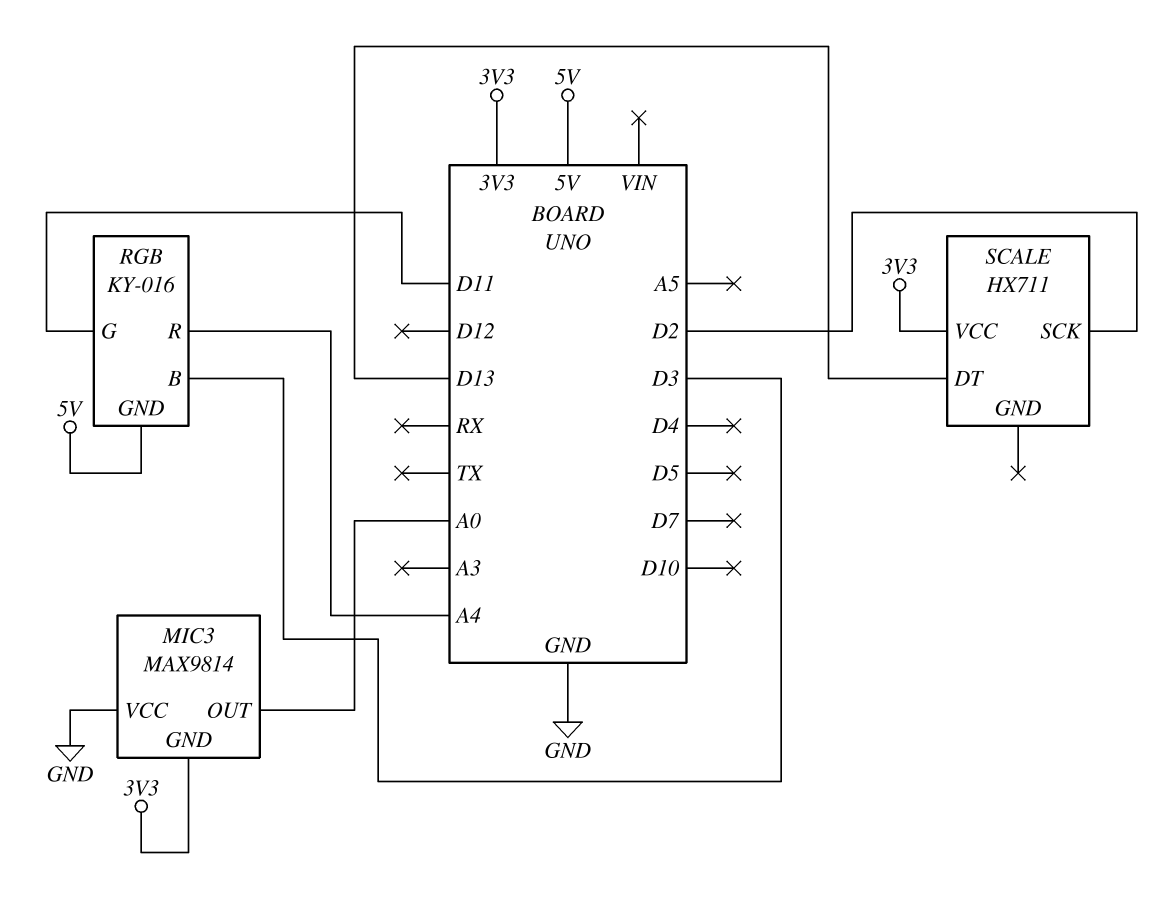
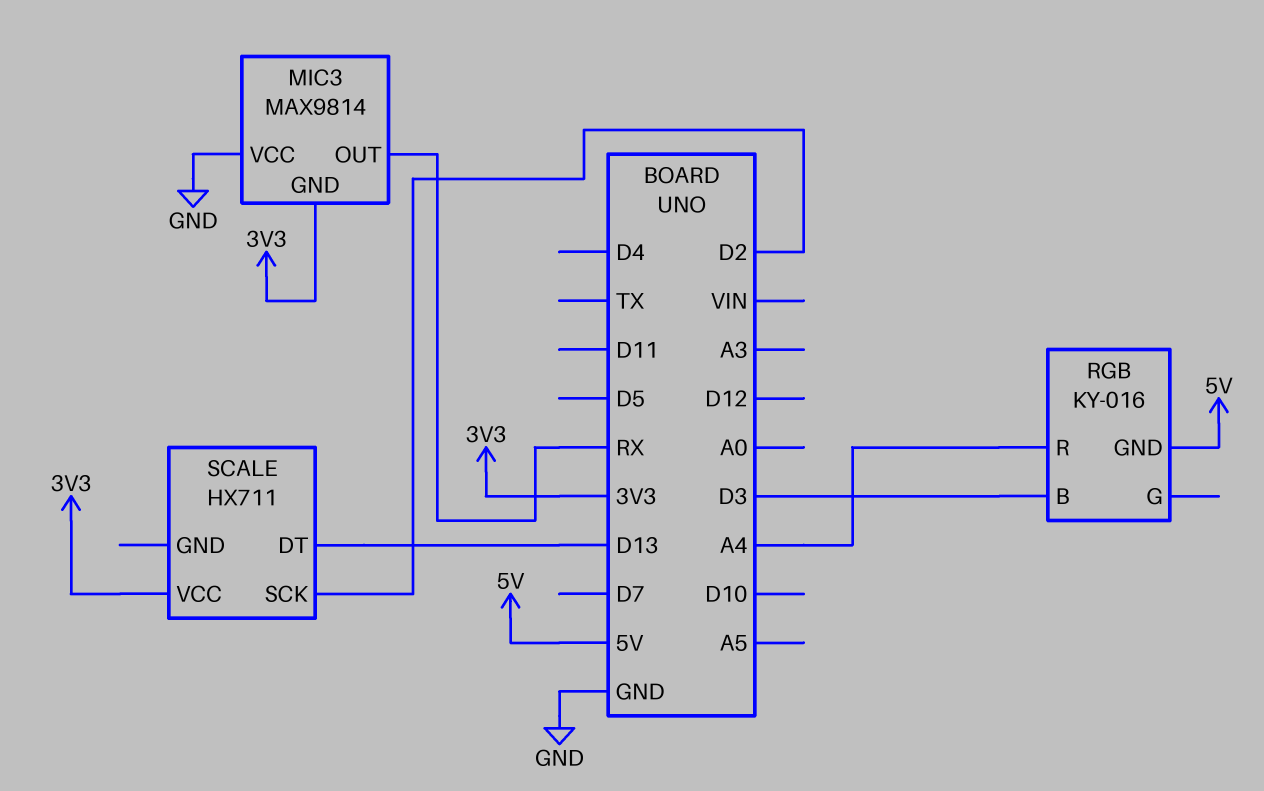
MIC3 pin OUT: A0 -> RX
RGB pin G: D11 -> none

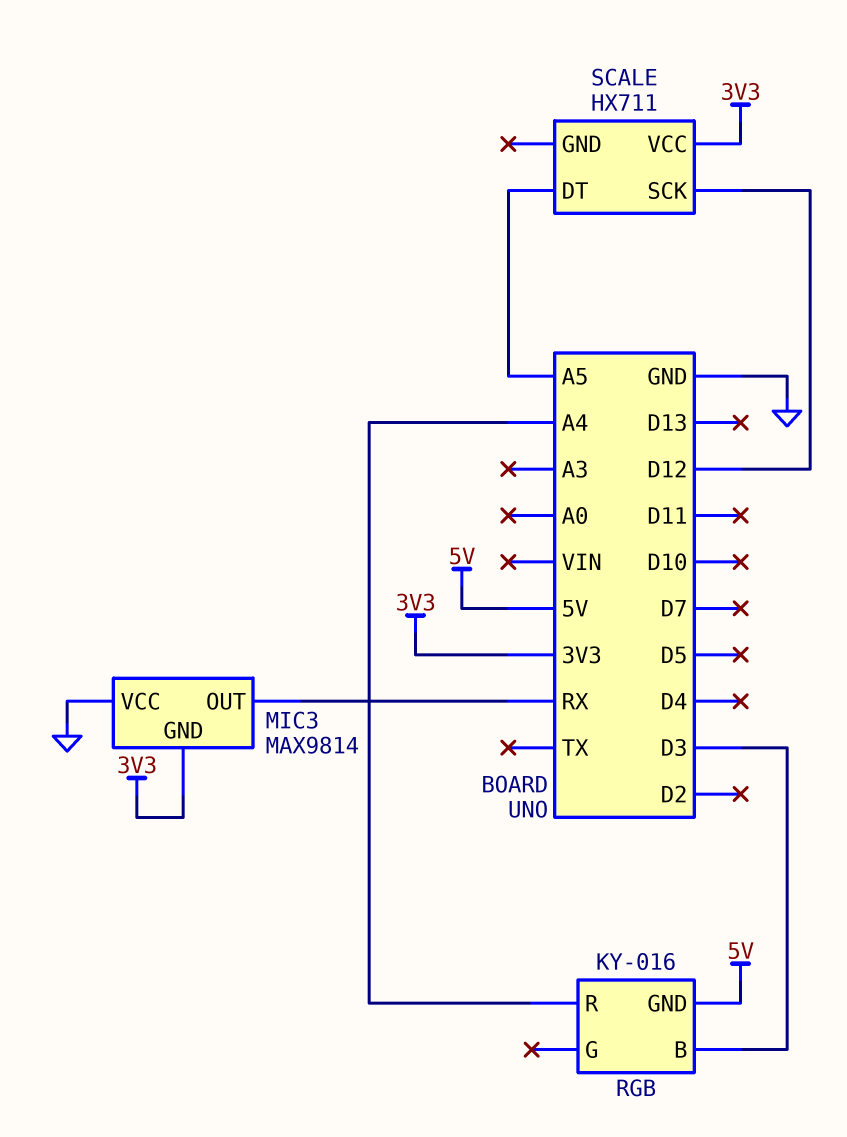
SCALE pin DT: D13 -> A5
SCALE pin SCK: D2 -> D12

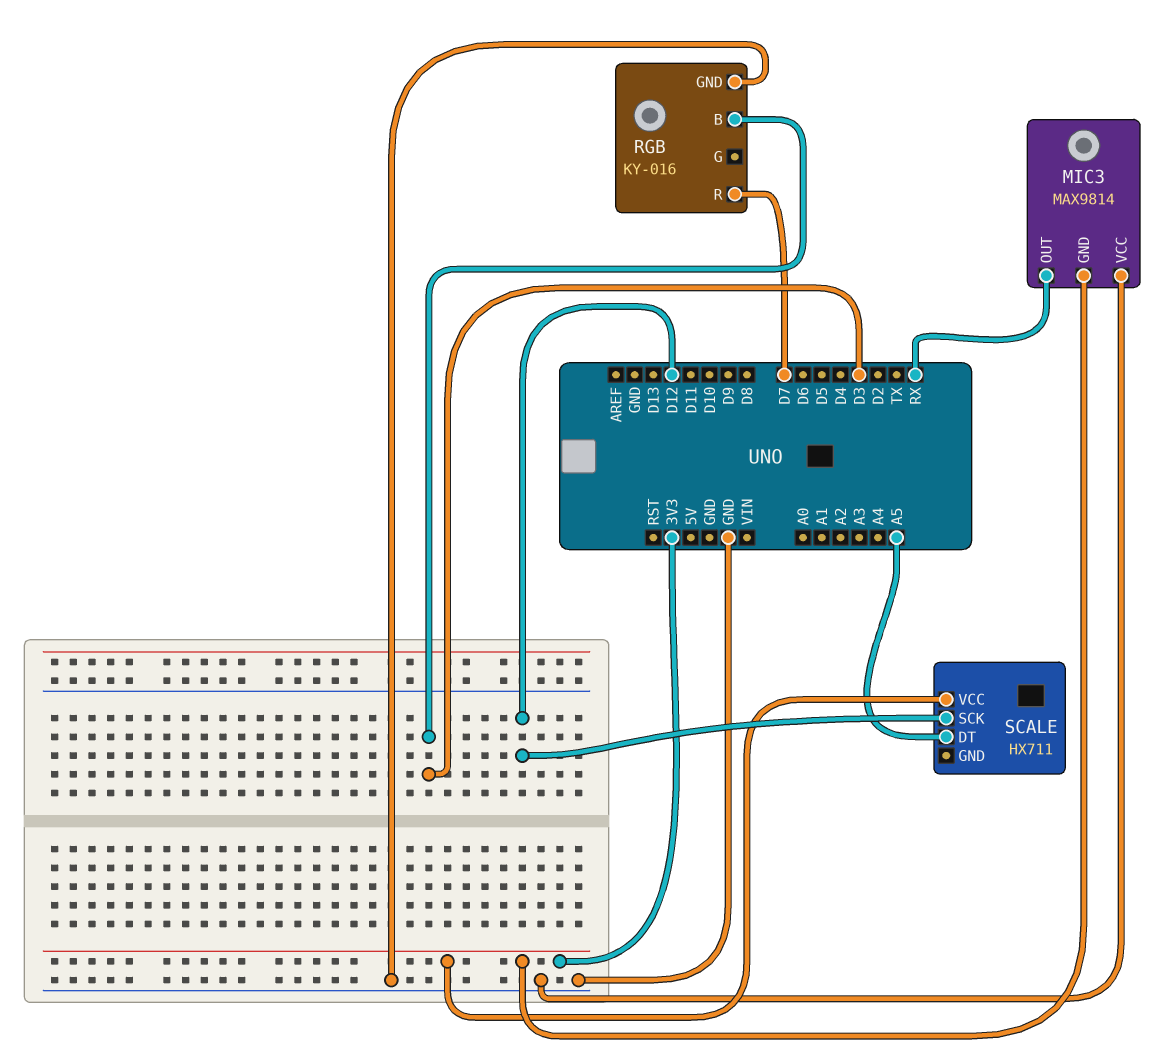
RGB pin GND: 5V -> GND
RGB pin R: A4 -> D7

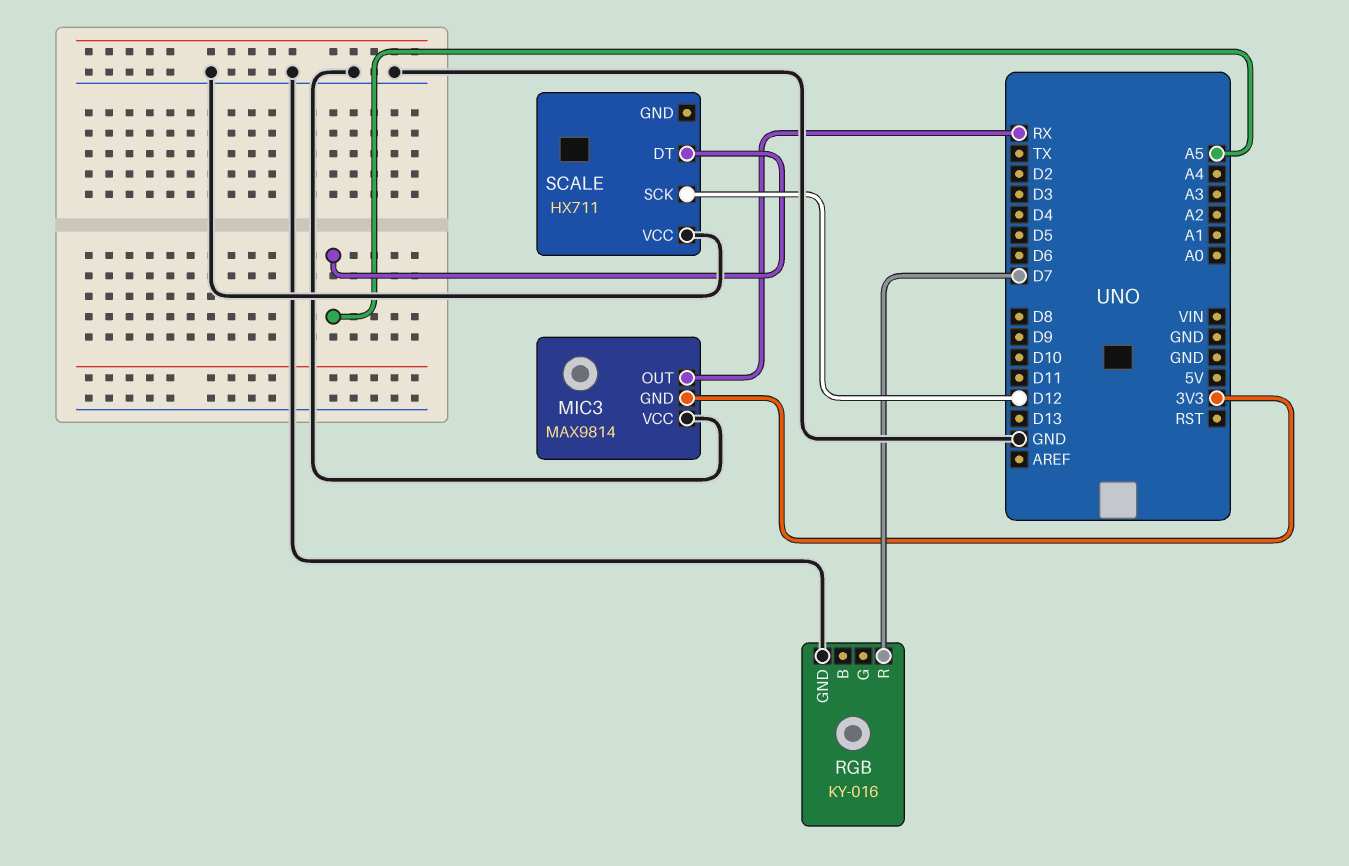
RGB pin B: D3 -> none
SCALE pin VCC: 3V3 -> GND

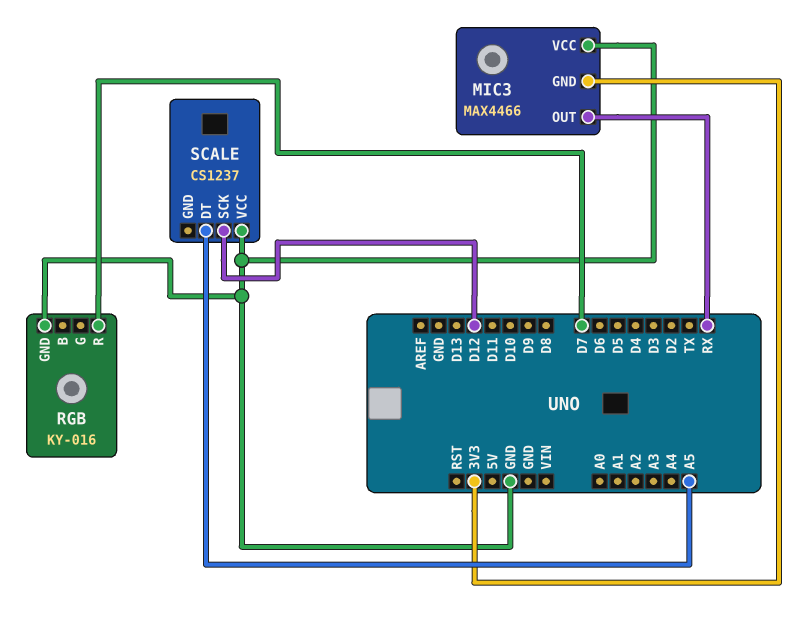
MIC3: MAX9814 -> MAX4466
SCALE: HX711 -> CS1237

